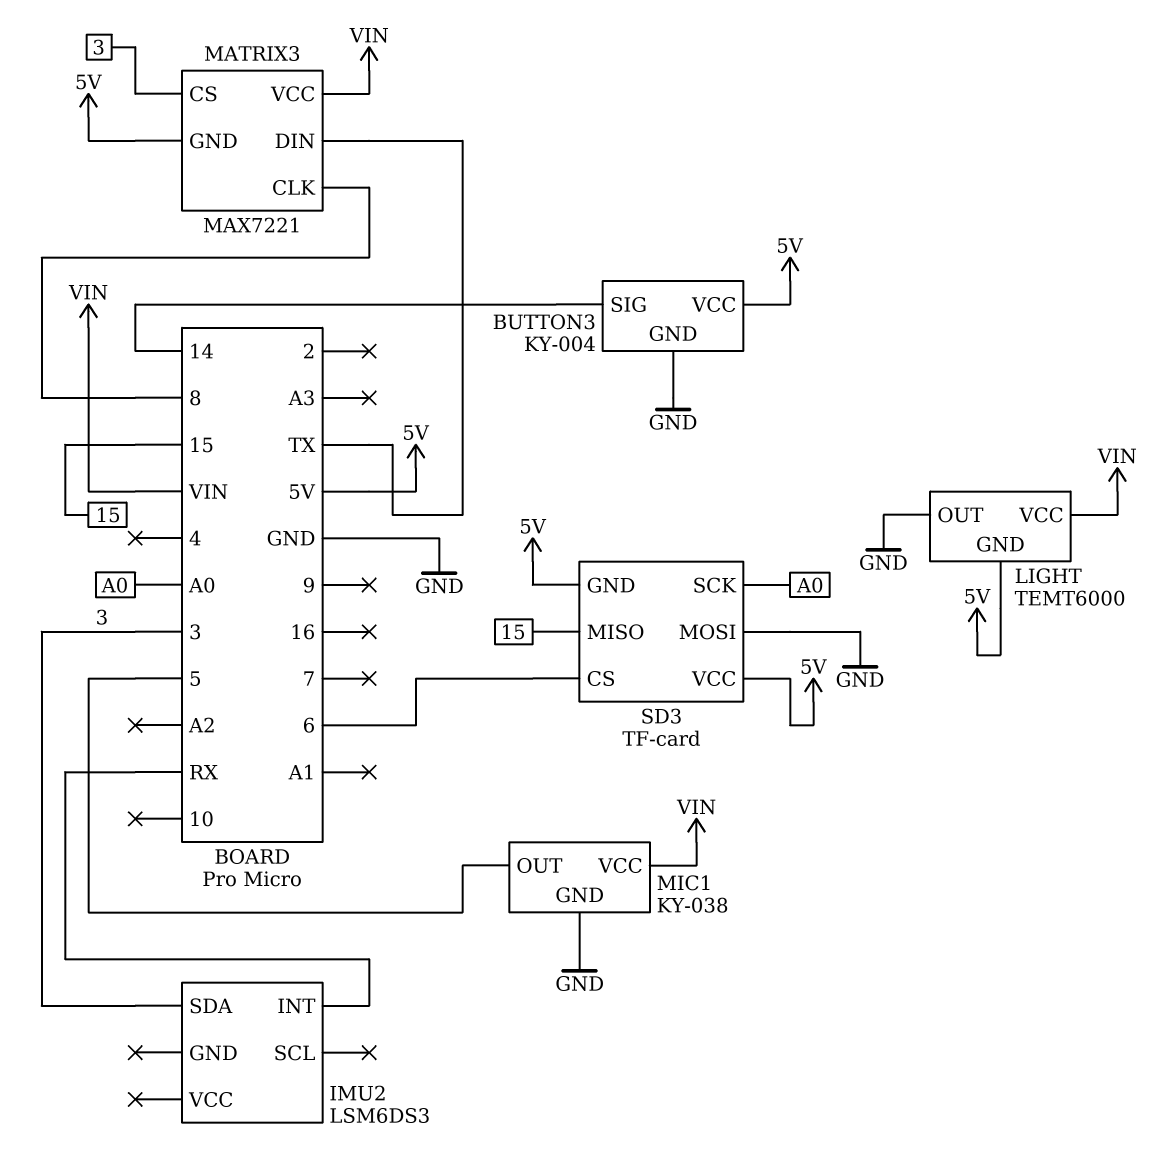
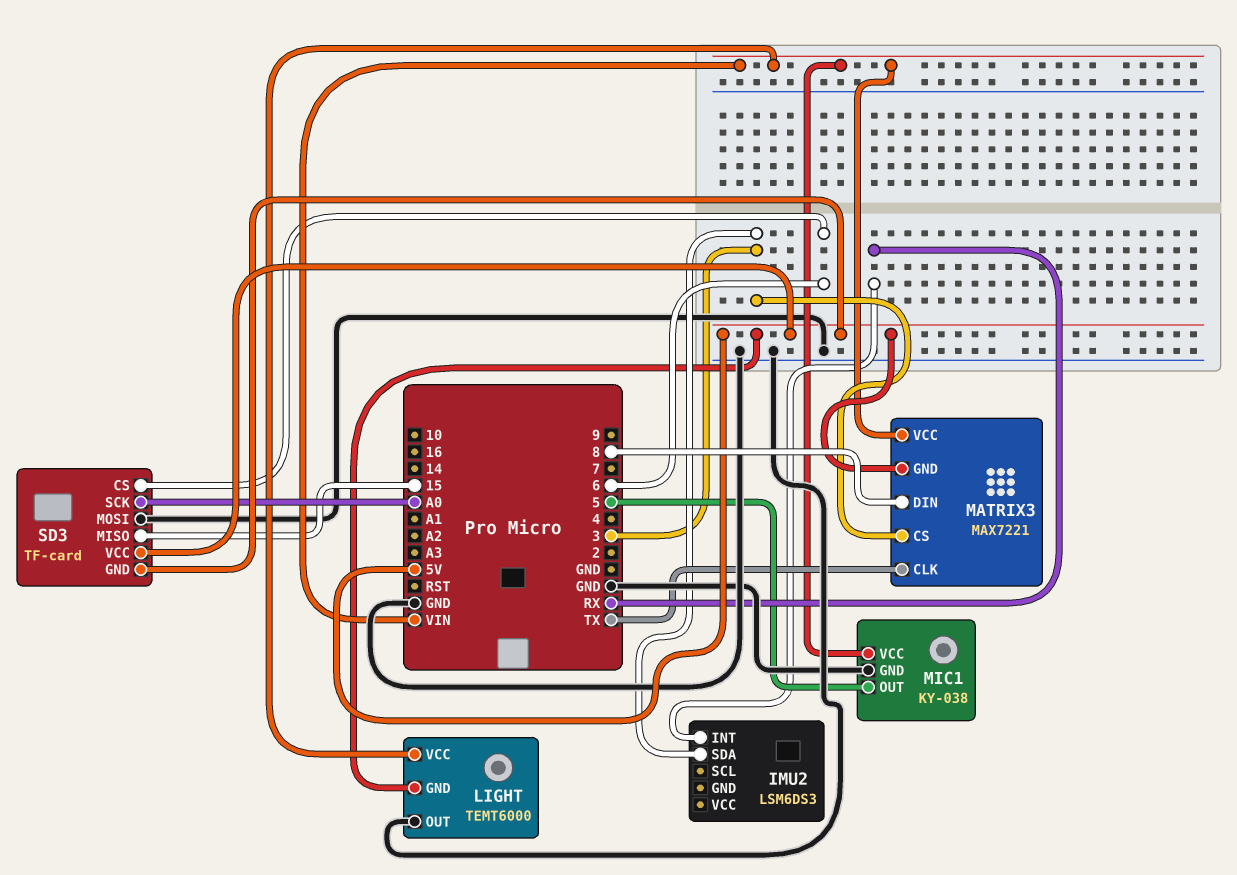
BUTTON3: KY-004 -> none
BUTTON3 pin GND: GND -> none
BUTTON3 pin SIG: 14 -> none
BUTTON3 pin VCC: 5V -> none
MATRIX3 pin CLK: 8 -> TX
MATRIX3 pin DIN: TX -> 8

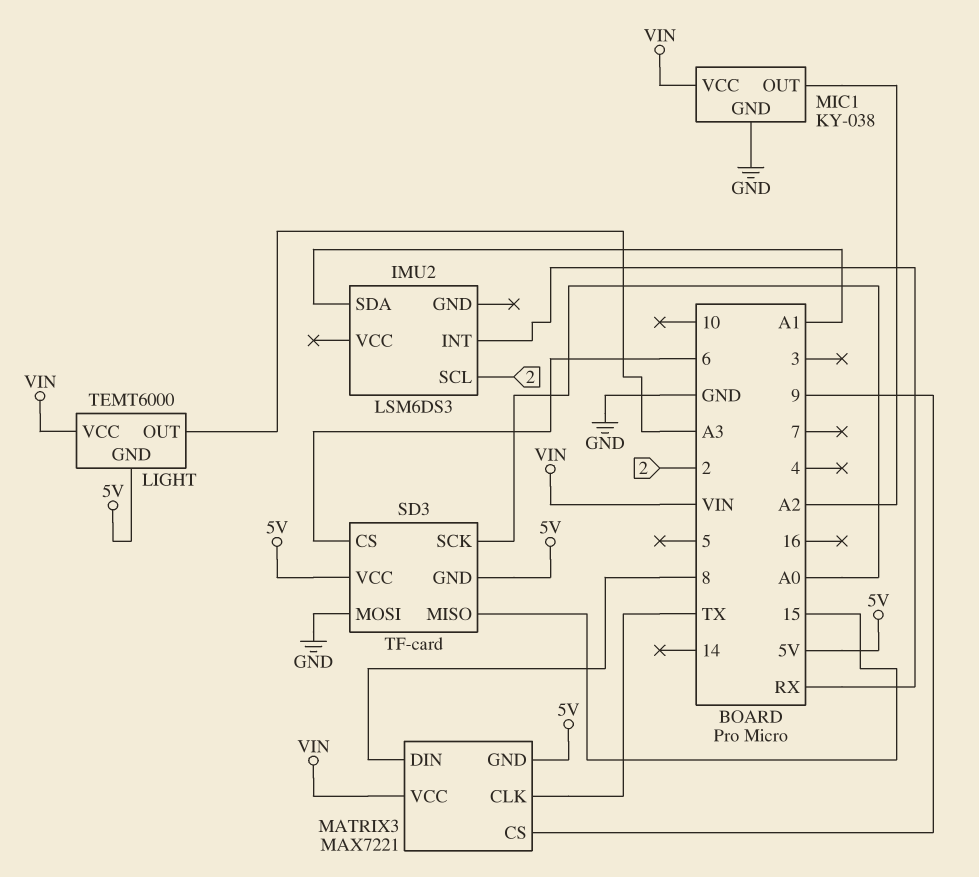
IMU2 pin SCL: none -> 2
IMU2 pin SDA: 3 -> A1
LIGHT pin OUT: GND -> A3
MATRIX3 pin CS: 3 -> 9
MIC1 pin OUT: 5 -> A2

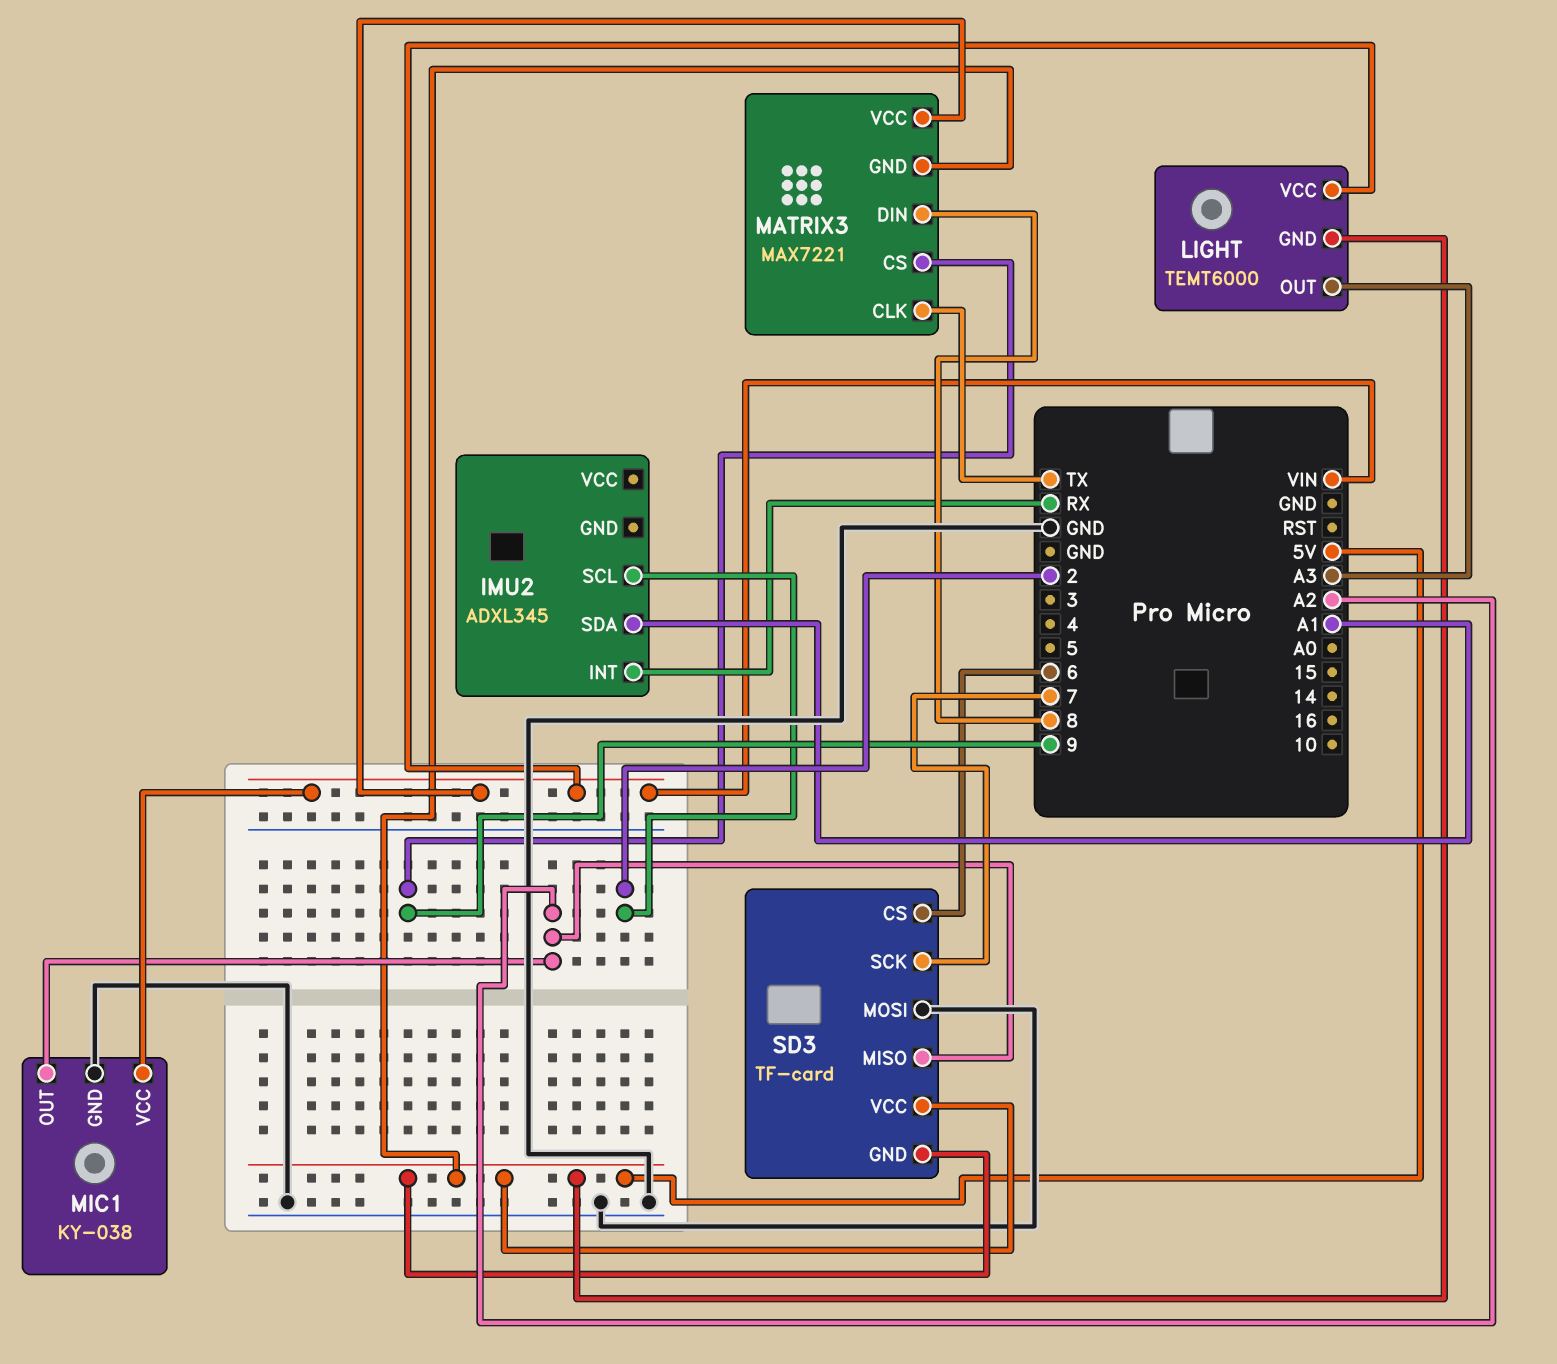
IMU2: LSM6DS3 -> ADXL345
SD3 pin MISO: 15 -> A2
SD3 pin SCK: A0 -> 7

